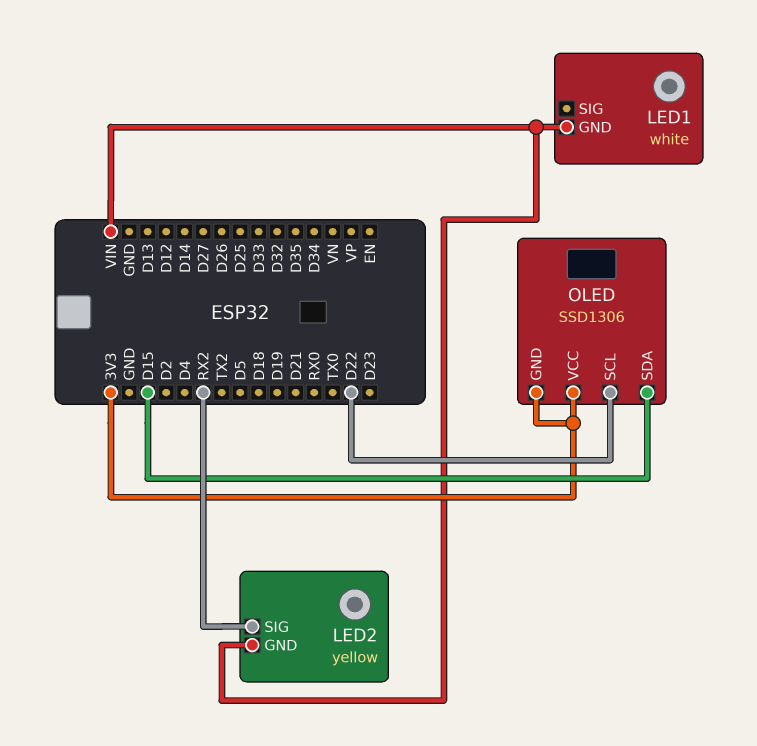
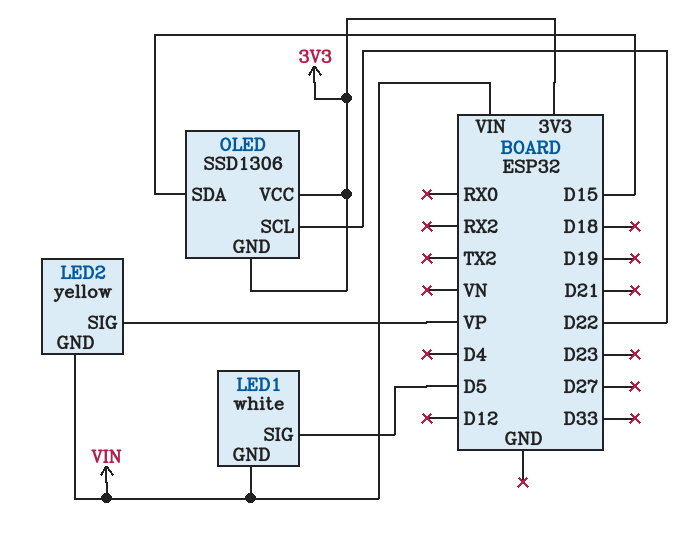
LED1 pin SIG: none -> D5
LED2 pin SIG: RX2 -> VP

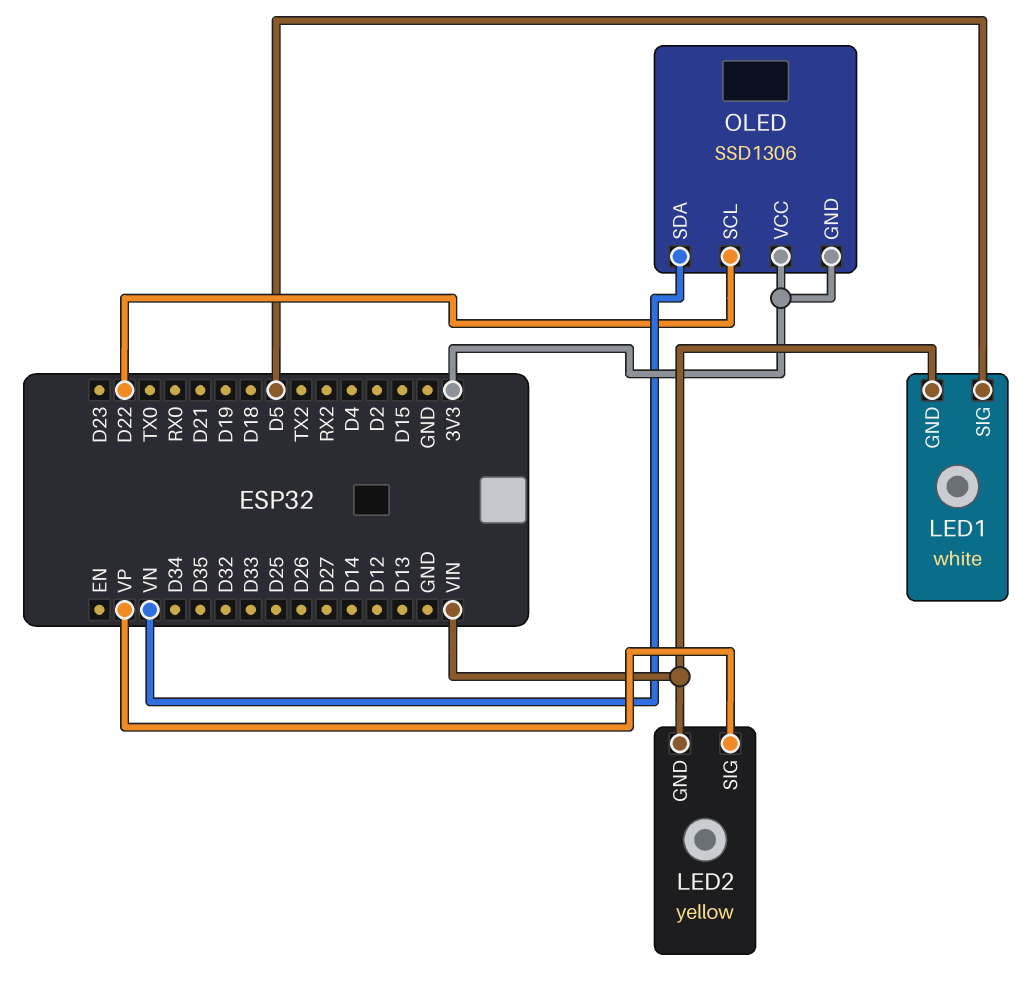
OLED pin SDA: D15 -> VN

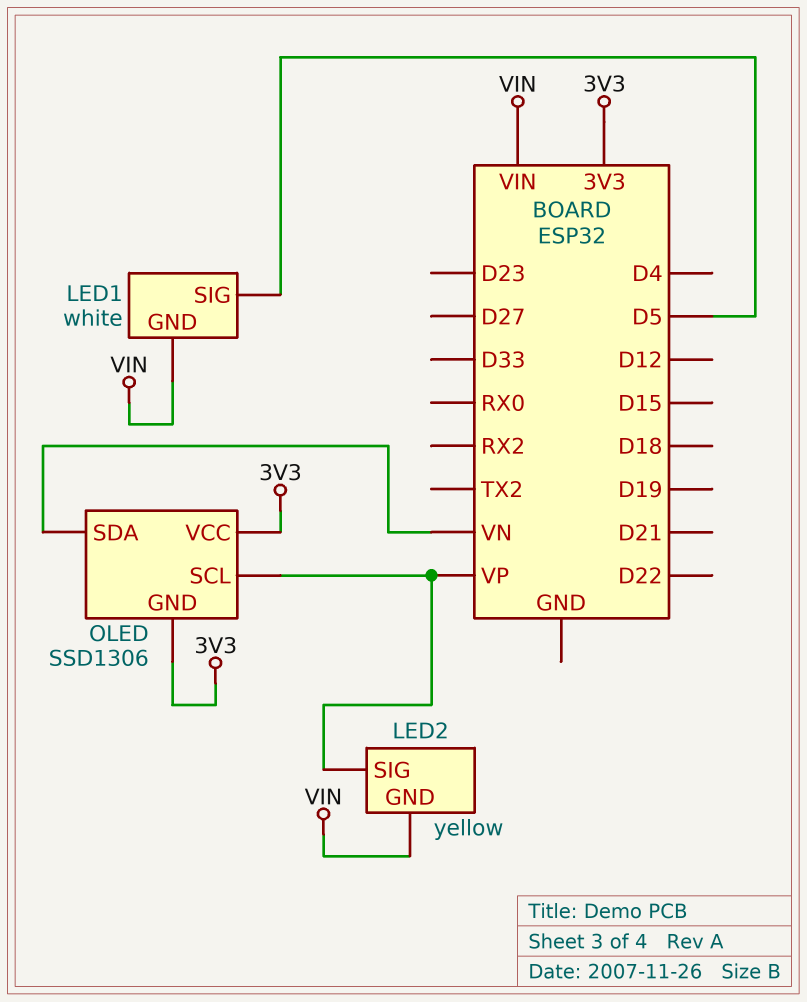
OLED pin SCL: D22 -> VP

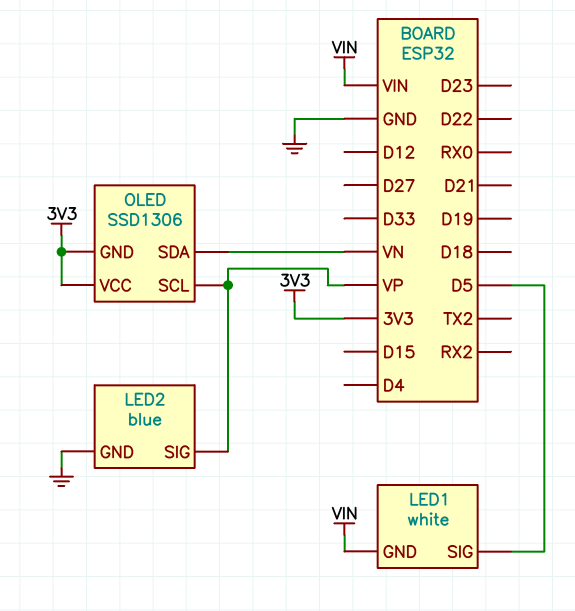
LED2: yellow -> blue
LED2 pin GND: VIN -> GND

